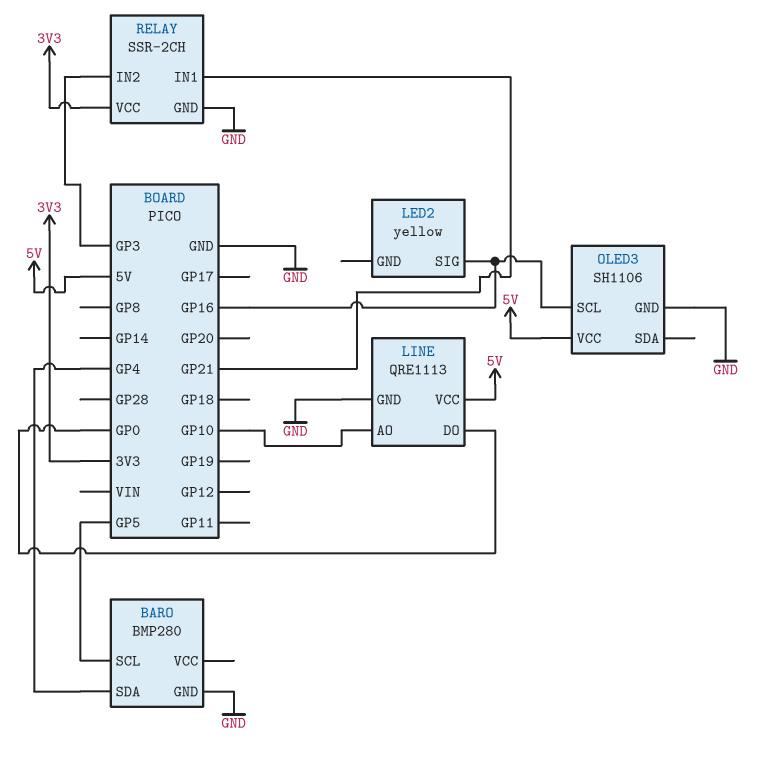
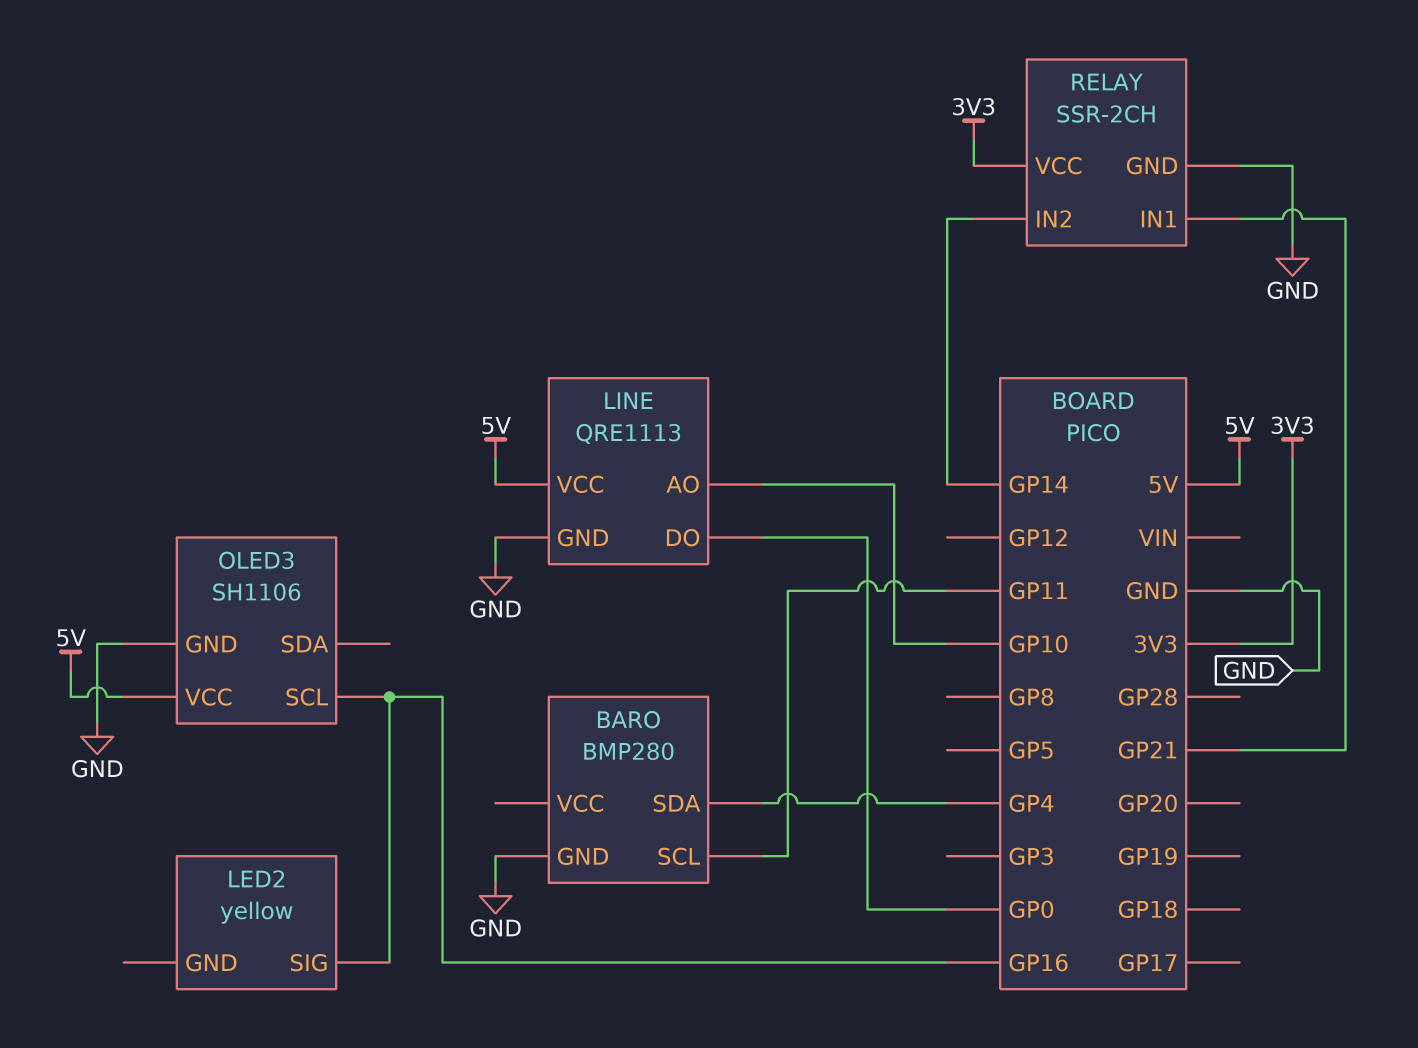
BARO pin SCL: GP5 -> GP11
RELAY pin IN2: GP3 -> GP14

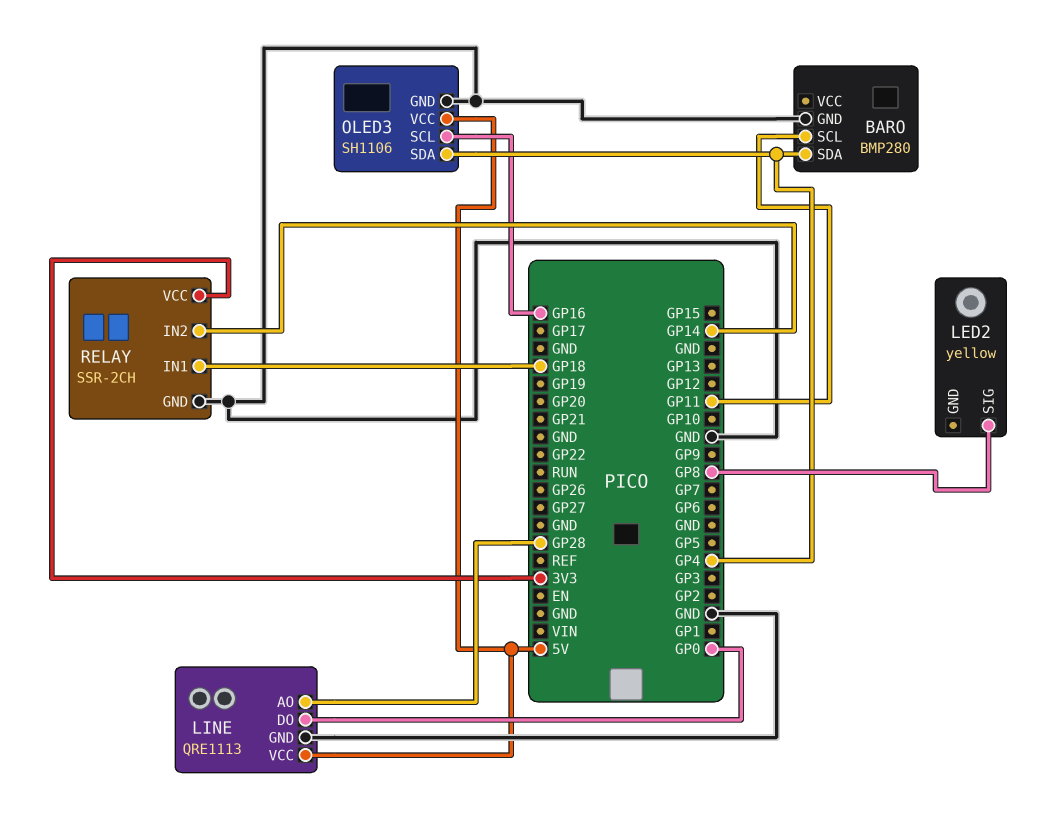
LED2 pin SIG: GP16 -> GP8
LINE pin AO: GP10 -> GP28
OLED3 pin SDA: none -> GP4
RELAY pin IN1: GP21 -> GP18

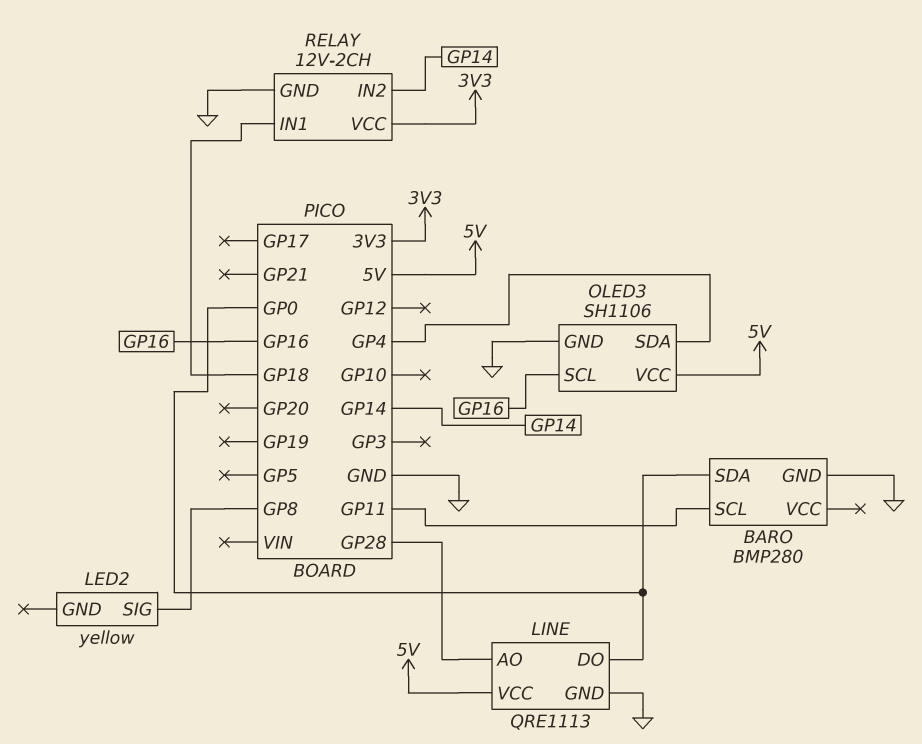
BARO pin SDA: GP4 -> GP0
RELAY: SSR-2CH -> 12V-2CH

